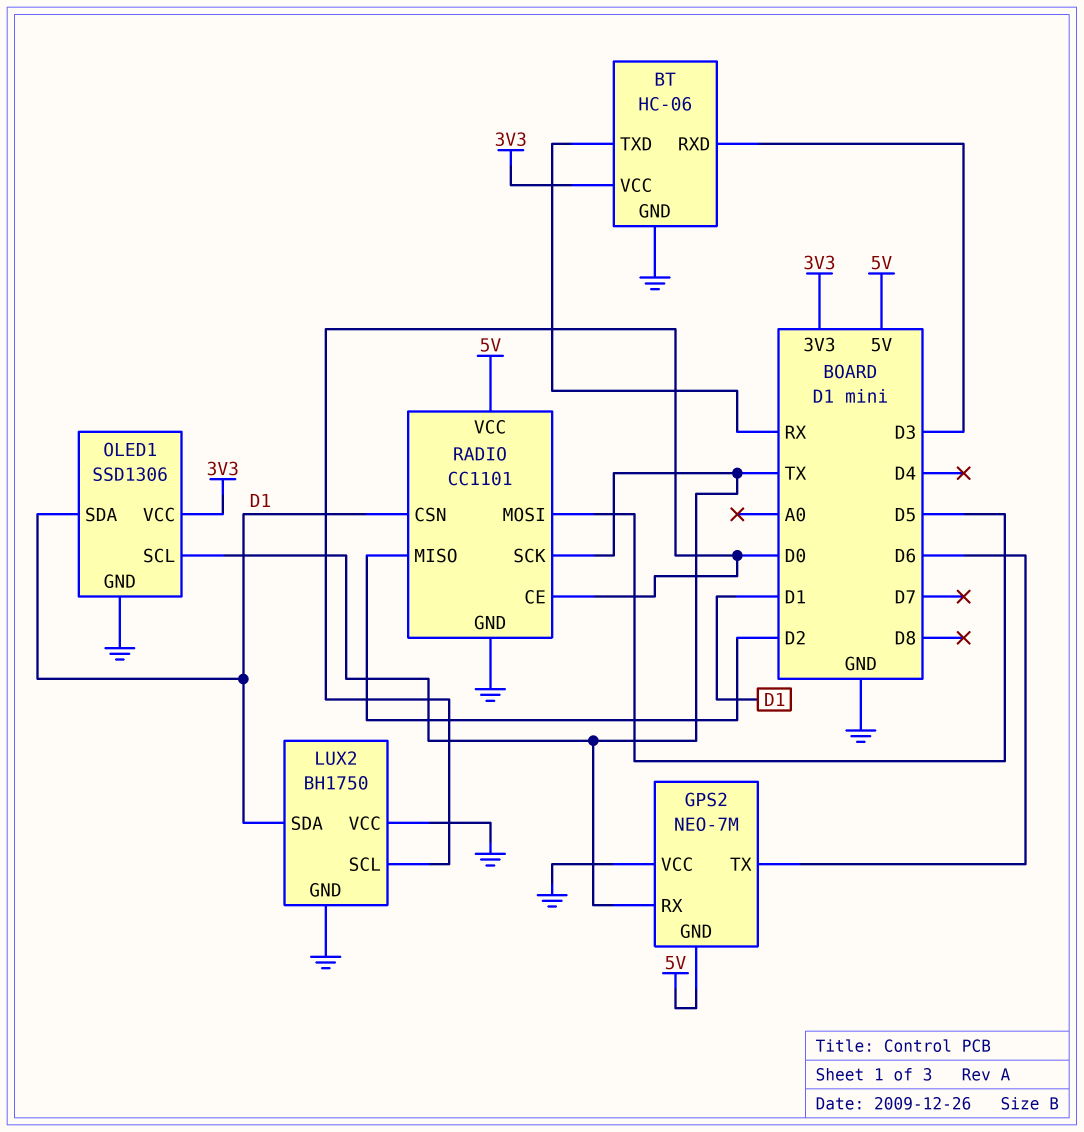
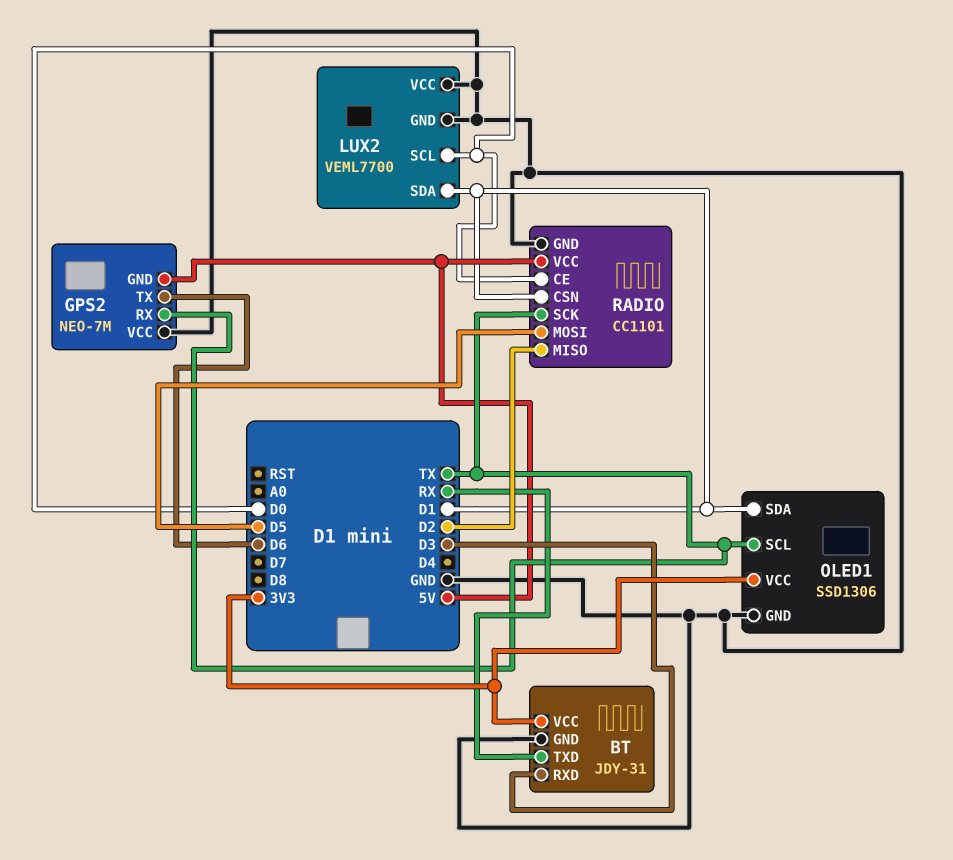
BT: HC-06 -> JDY-31
LUX2: BH1750 -> VEML7700

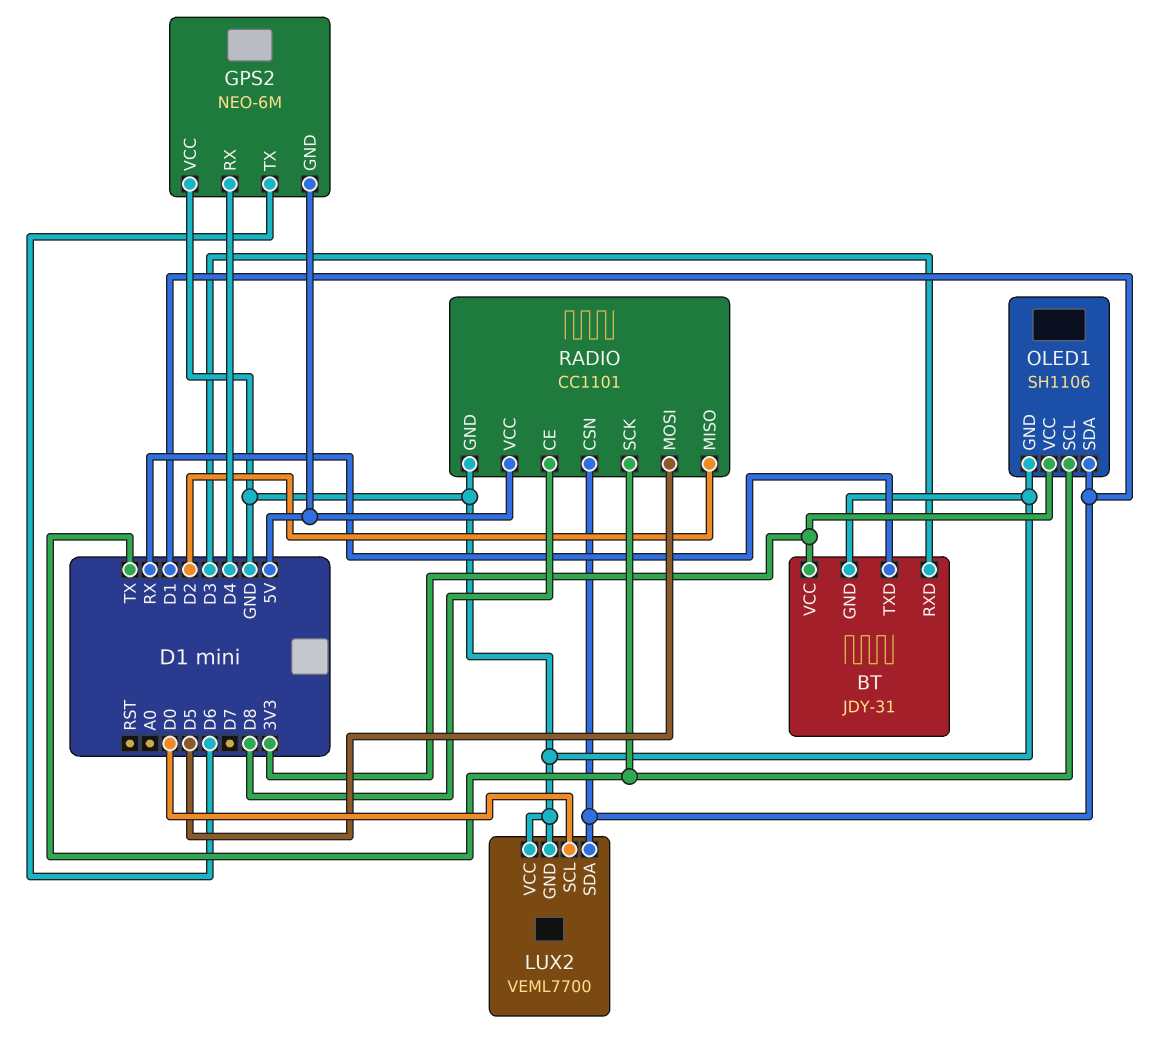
GPS2: NEO-7M -> NEO-6M
GPS2 pin RX: TX -> D4
OLED1: SSD1306 -> SH1106
RADIO pin CE: D0 -> D8

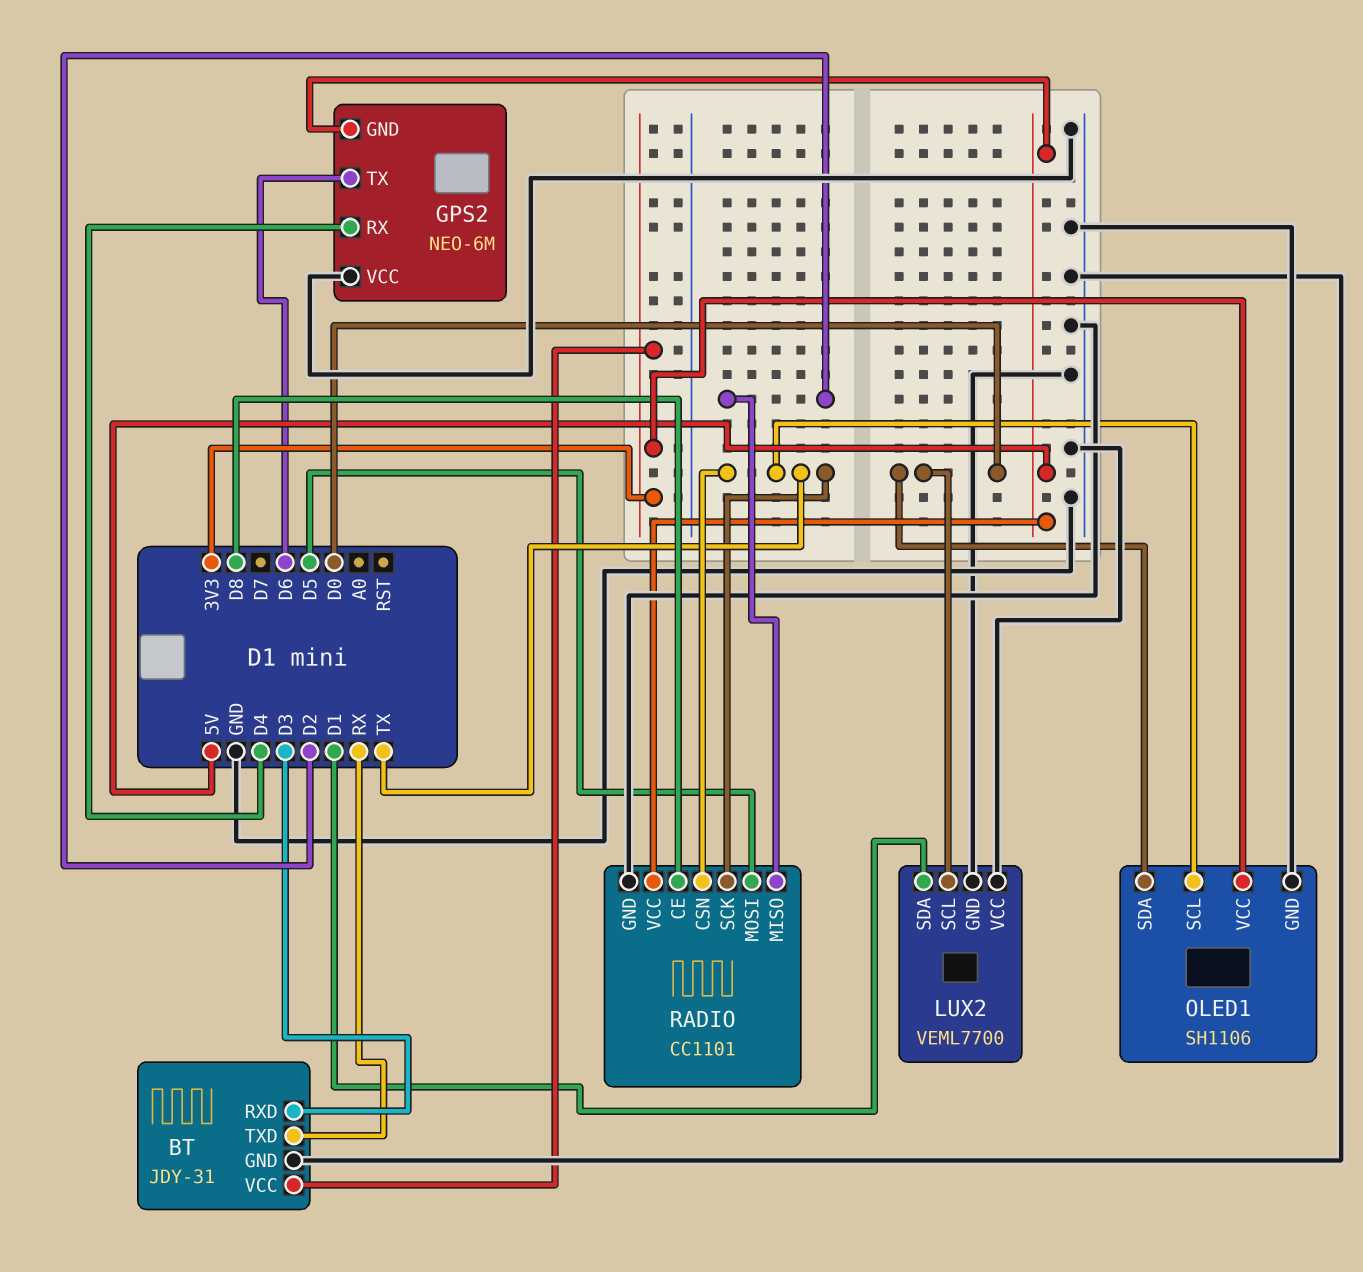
OLED1 pin SDA: D1 -> D0
RADIO pin CSN: D1 -> TX

